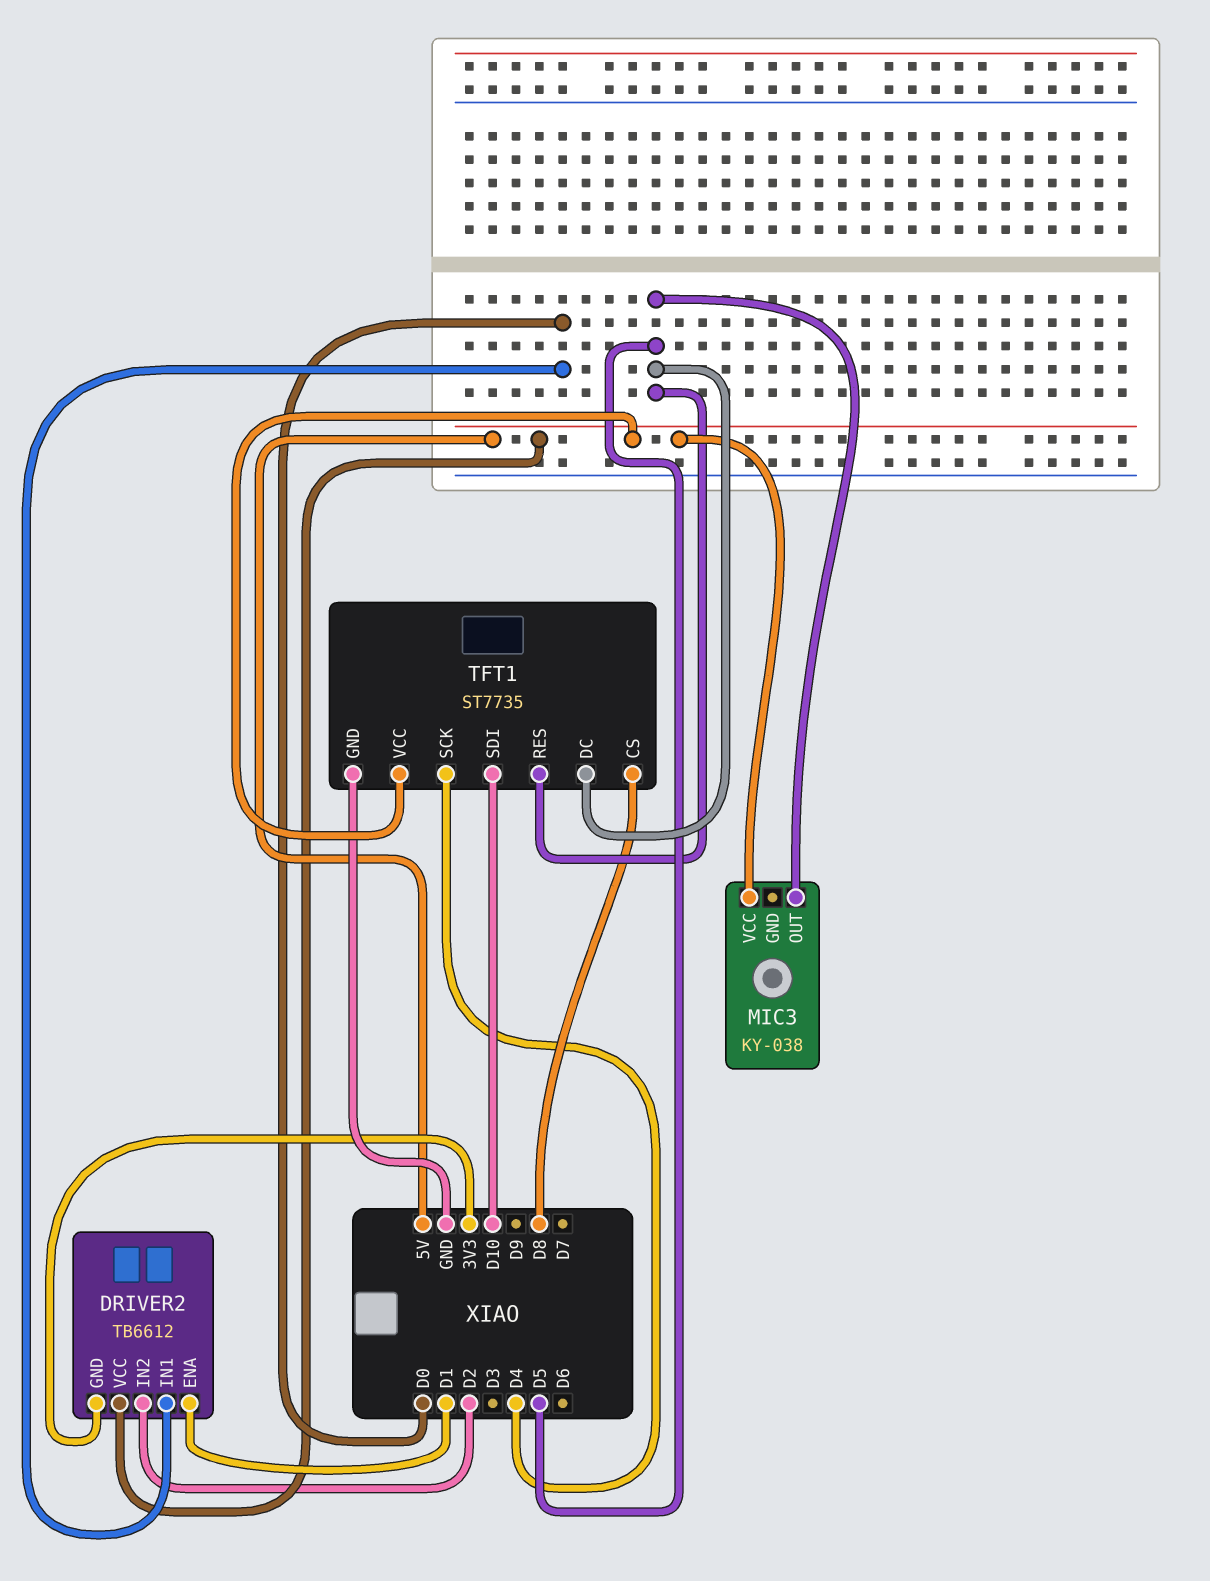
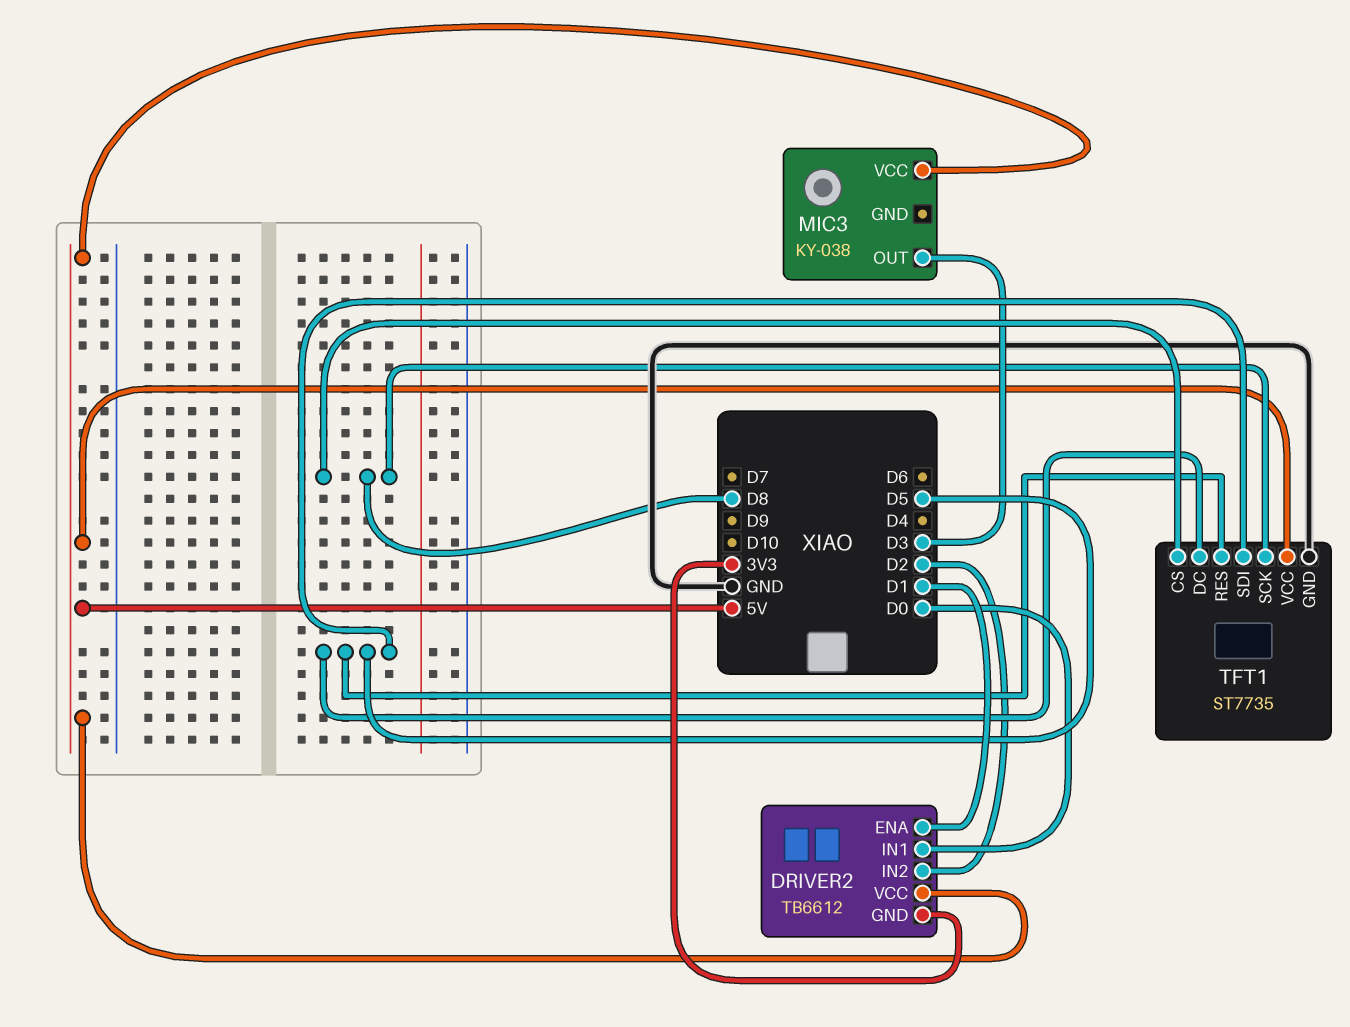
MIC3 pin OUT: D5 -> D3
TFT1 pin SCK: D4 -> D8
TFT1 pin SDI: D10 -> D5

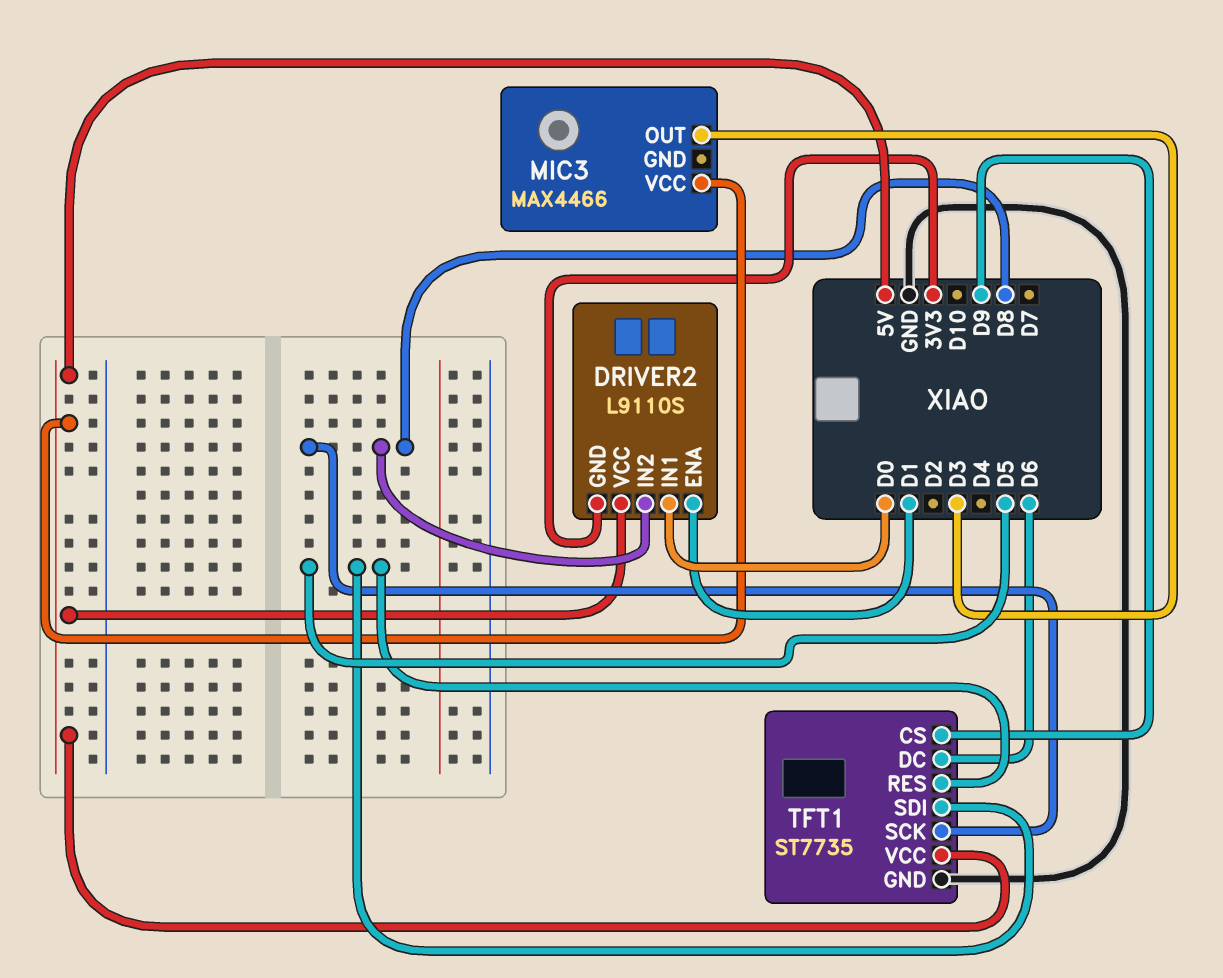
DRIVER2: TB6612 -> L9110S
DRIVER2 pin IN2: D2 -> D8
MIC3: KY-038 -> MAX4466
TFT1 pin CS: D8 -> D9
TFT1 pin DC: D5 -> D6

